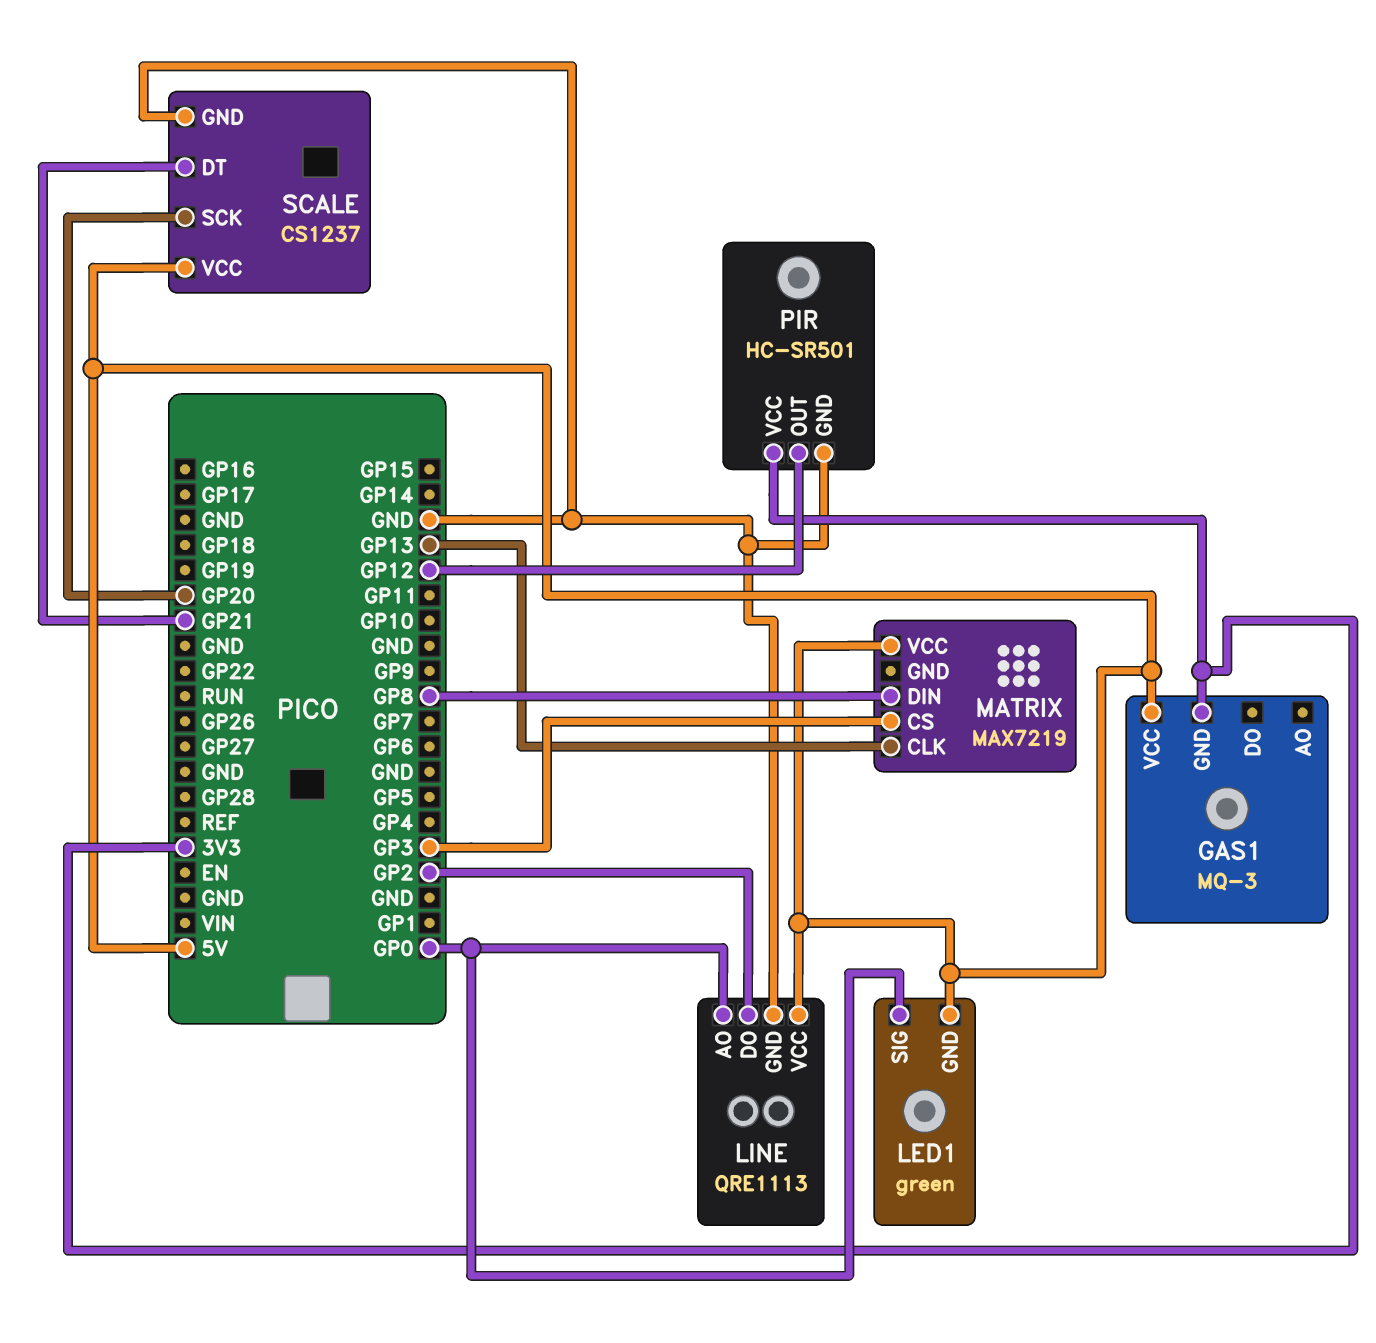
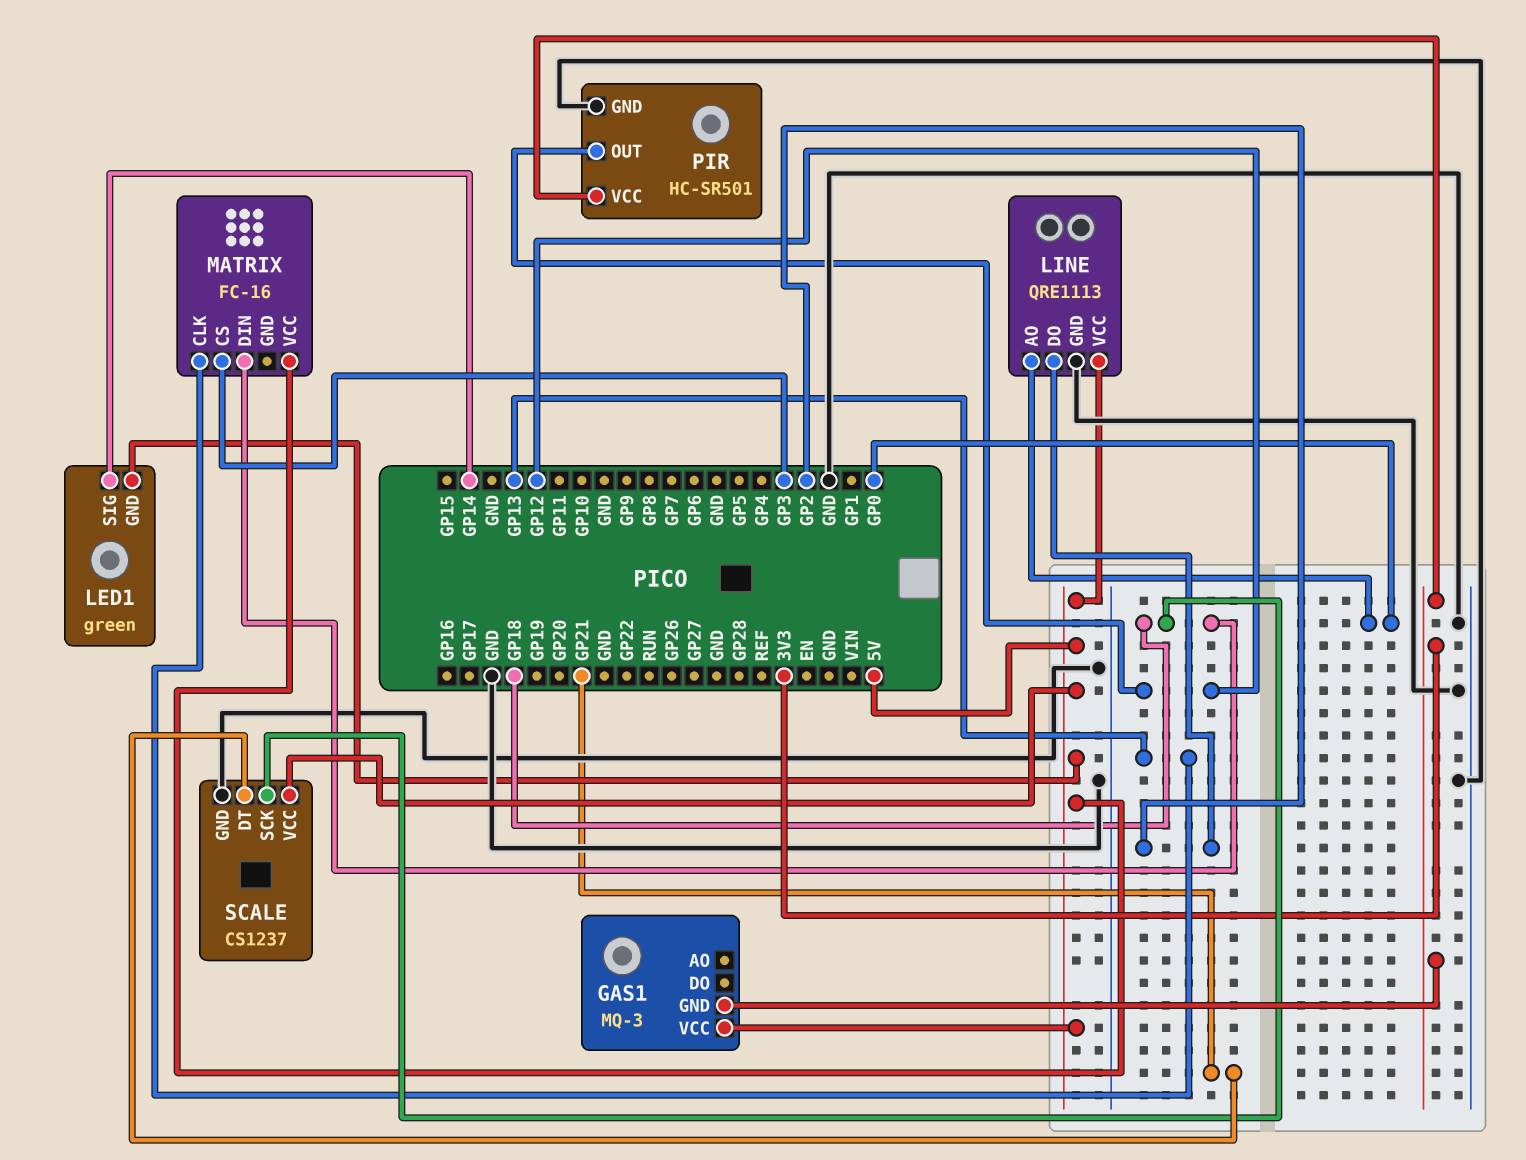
LED1 pin SIG: GP0 -> GP14
MATRIX: MAX7219 -> FC-16
MATRIX pin DIN: GP8 -> GP18
SCALE pin SCK: GP20 -> GP18

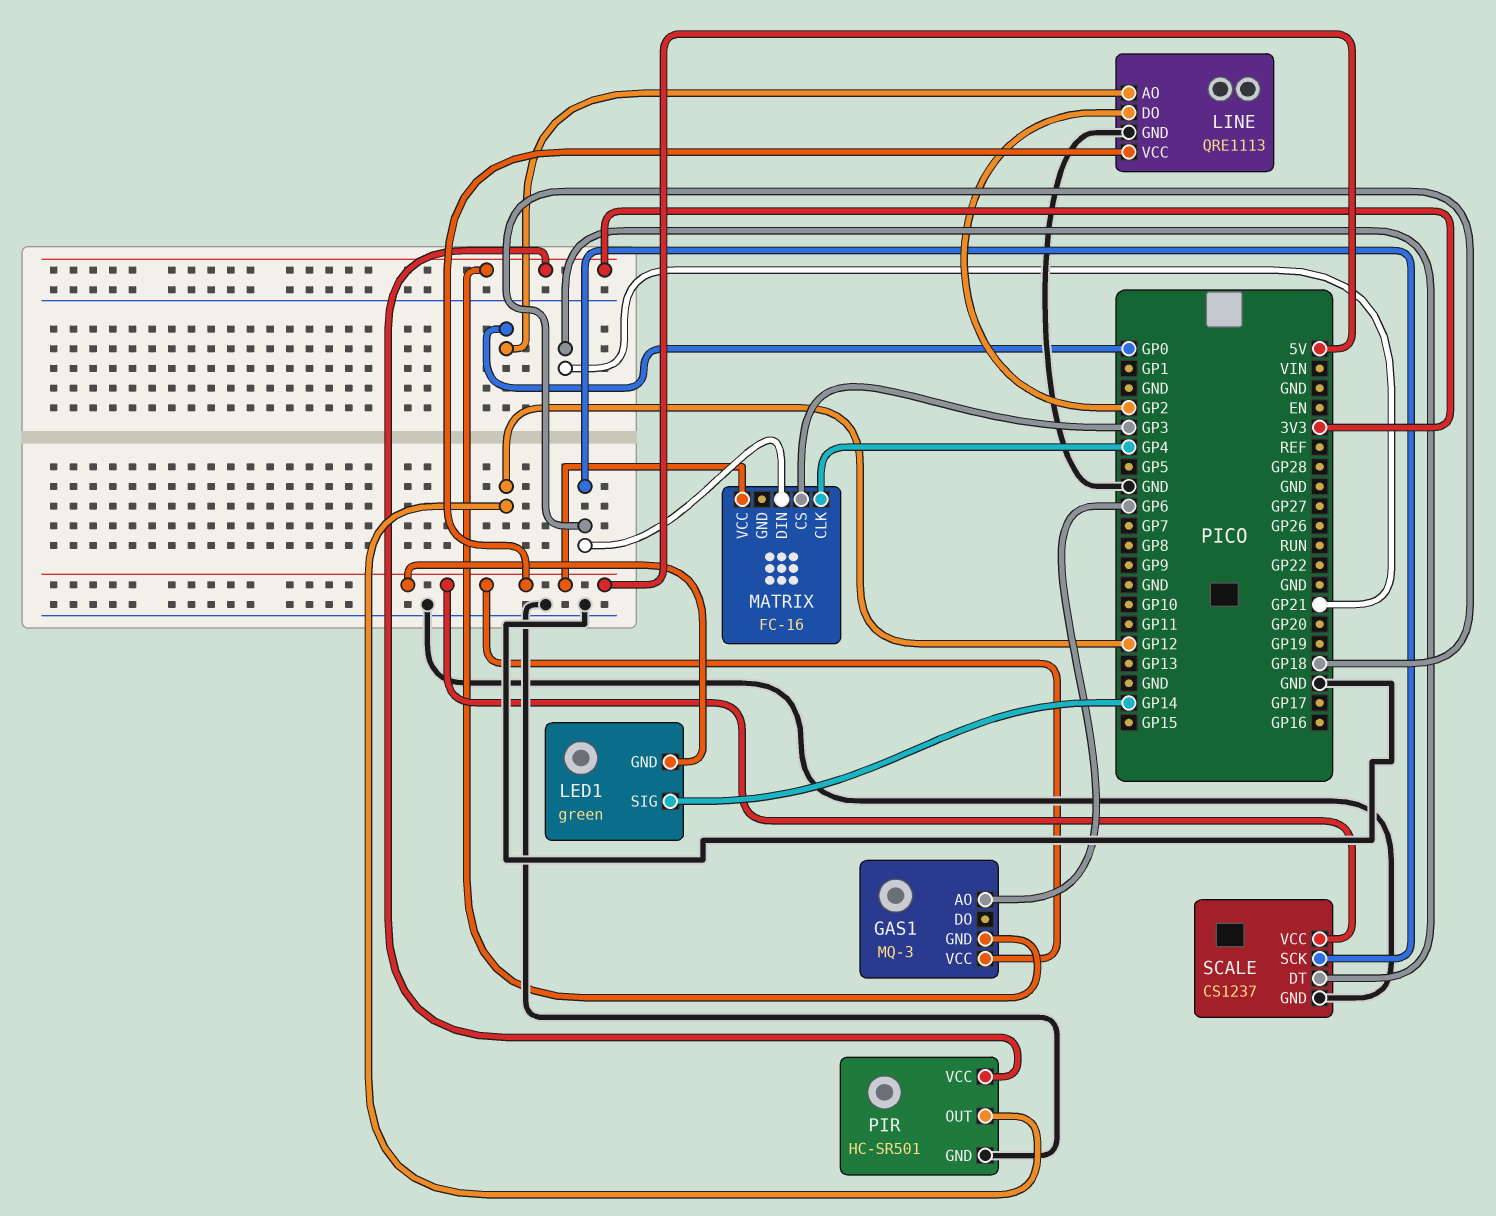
GAS1 pin AO: none -> GP6
MATRIX pin CLK: GP13 -> GP4

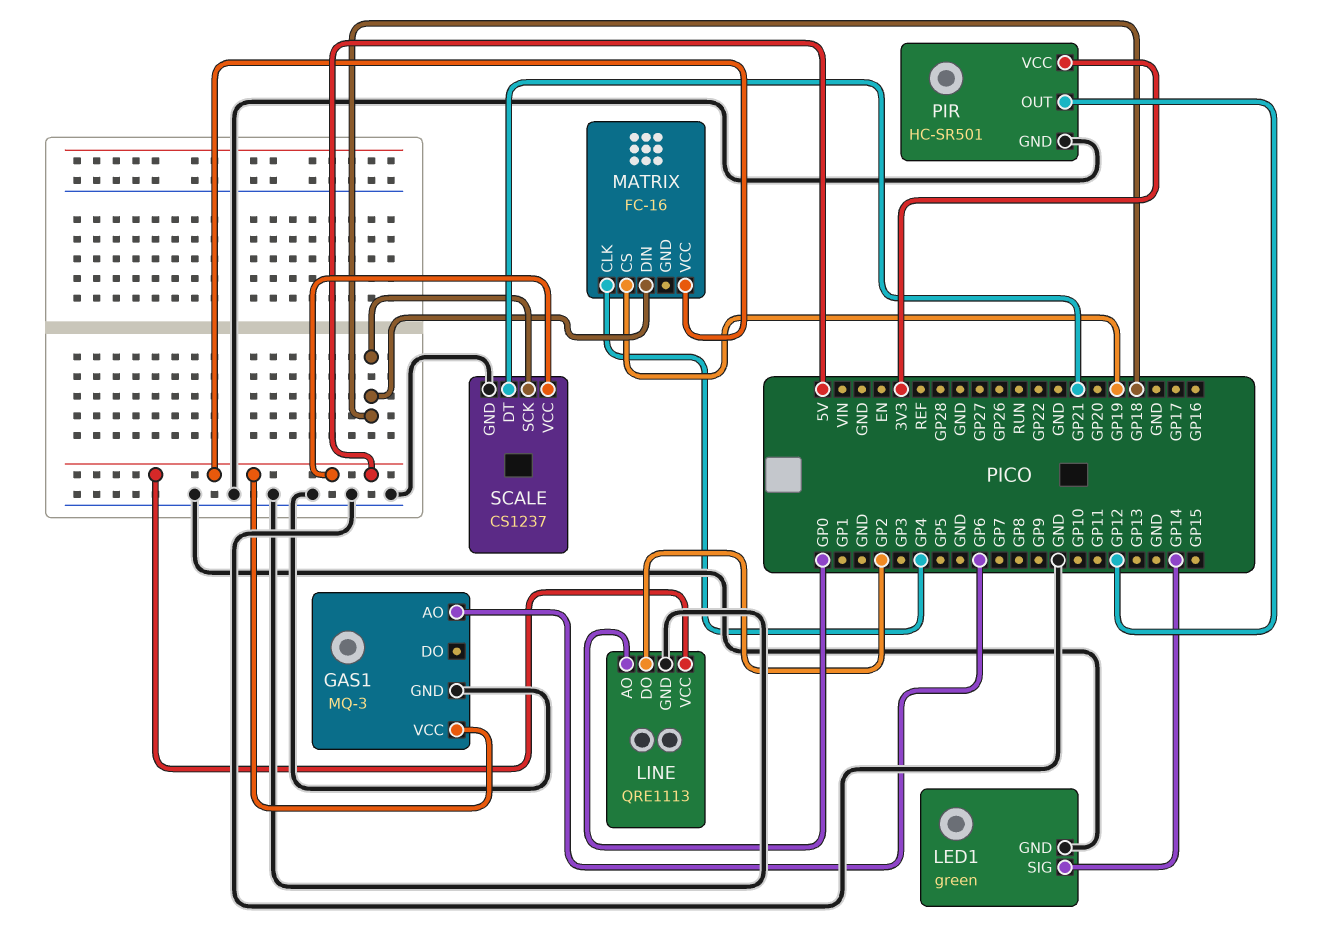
GAS1 pin GND: 3V3 -> GND
LED1 pin GND: 5V -> GND
MATRIX pin CS: GP3 -> GP19

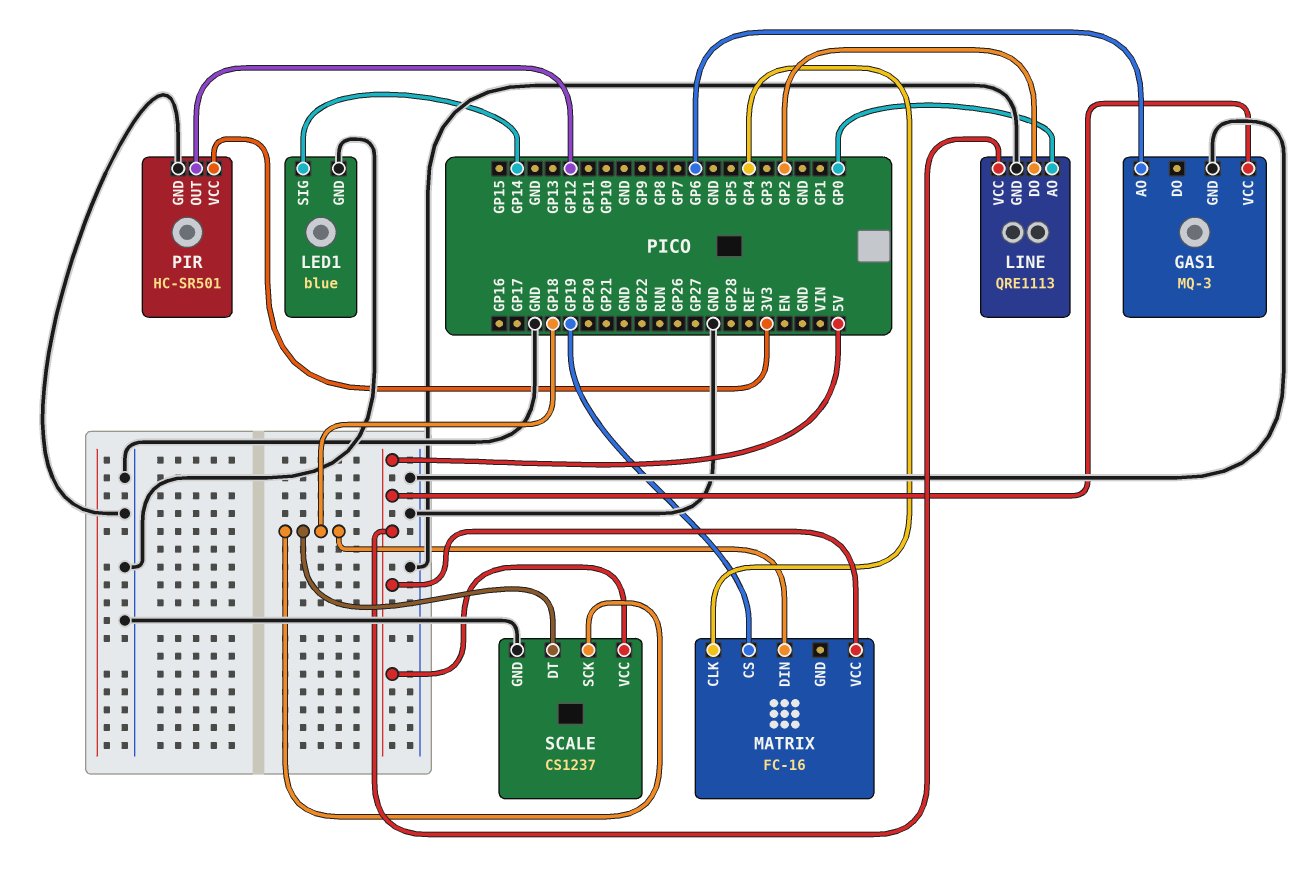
LED1: green -> blue
SCALE pin DT: GP21 -> GP18

